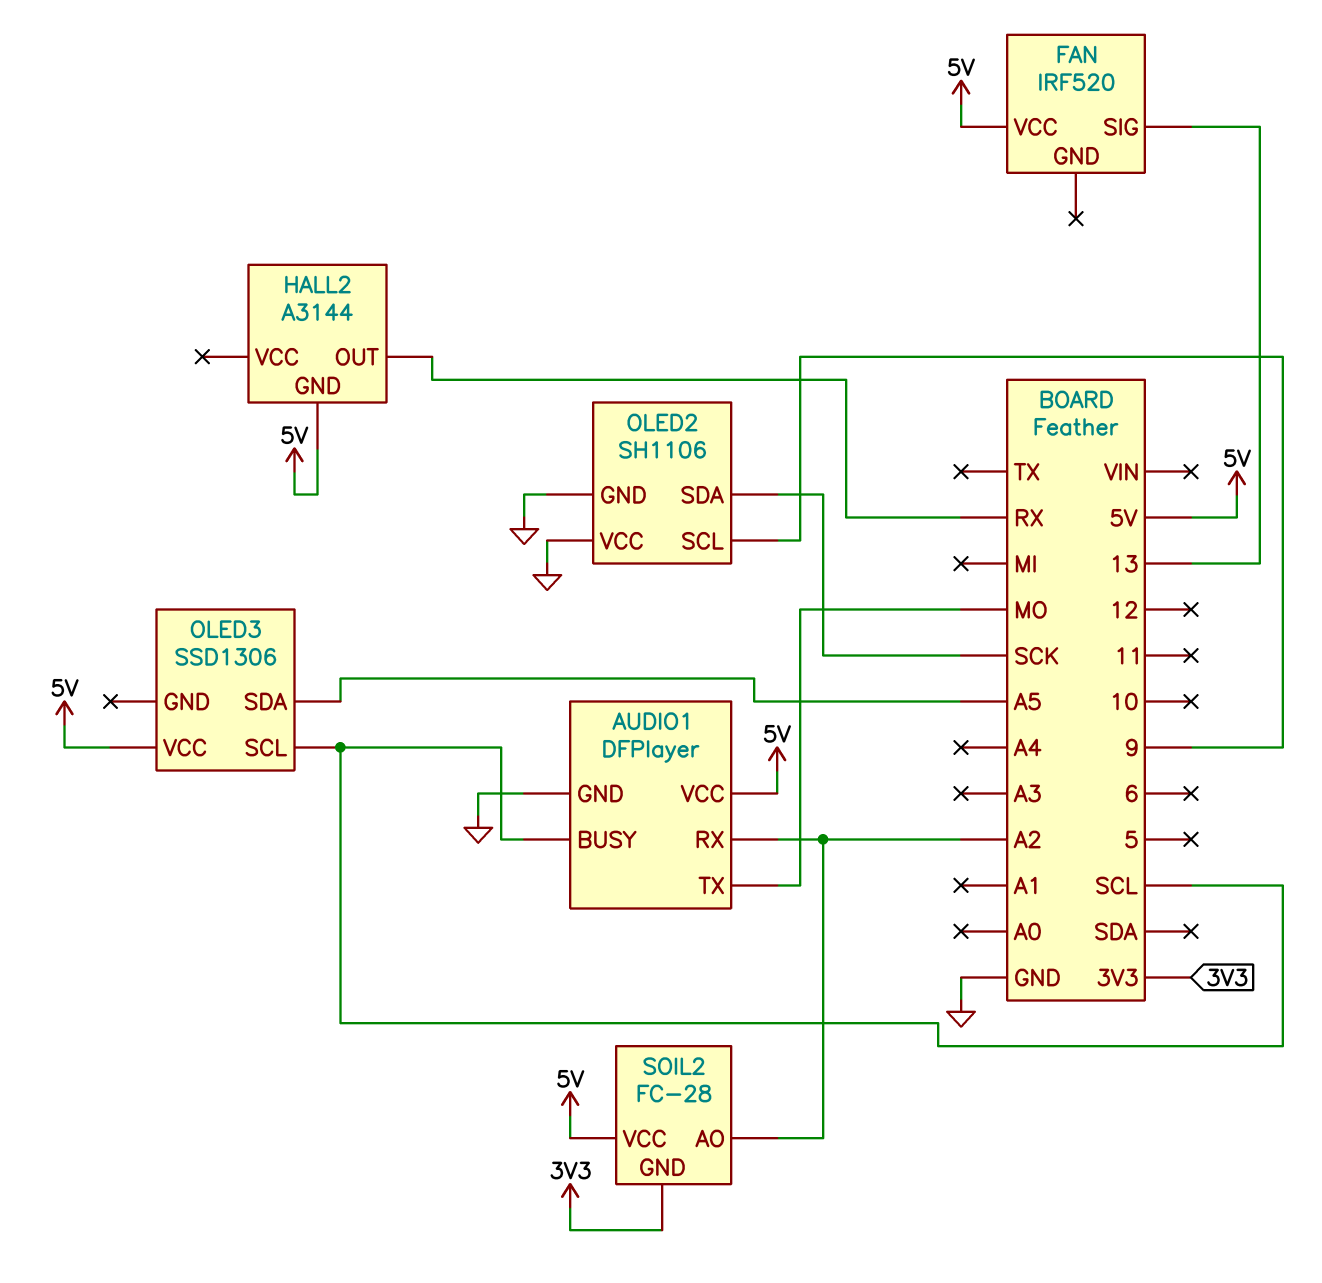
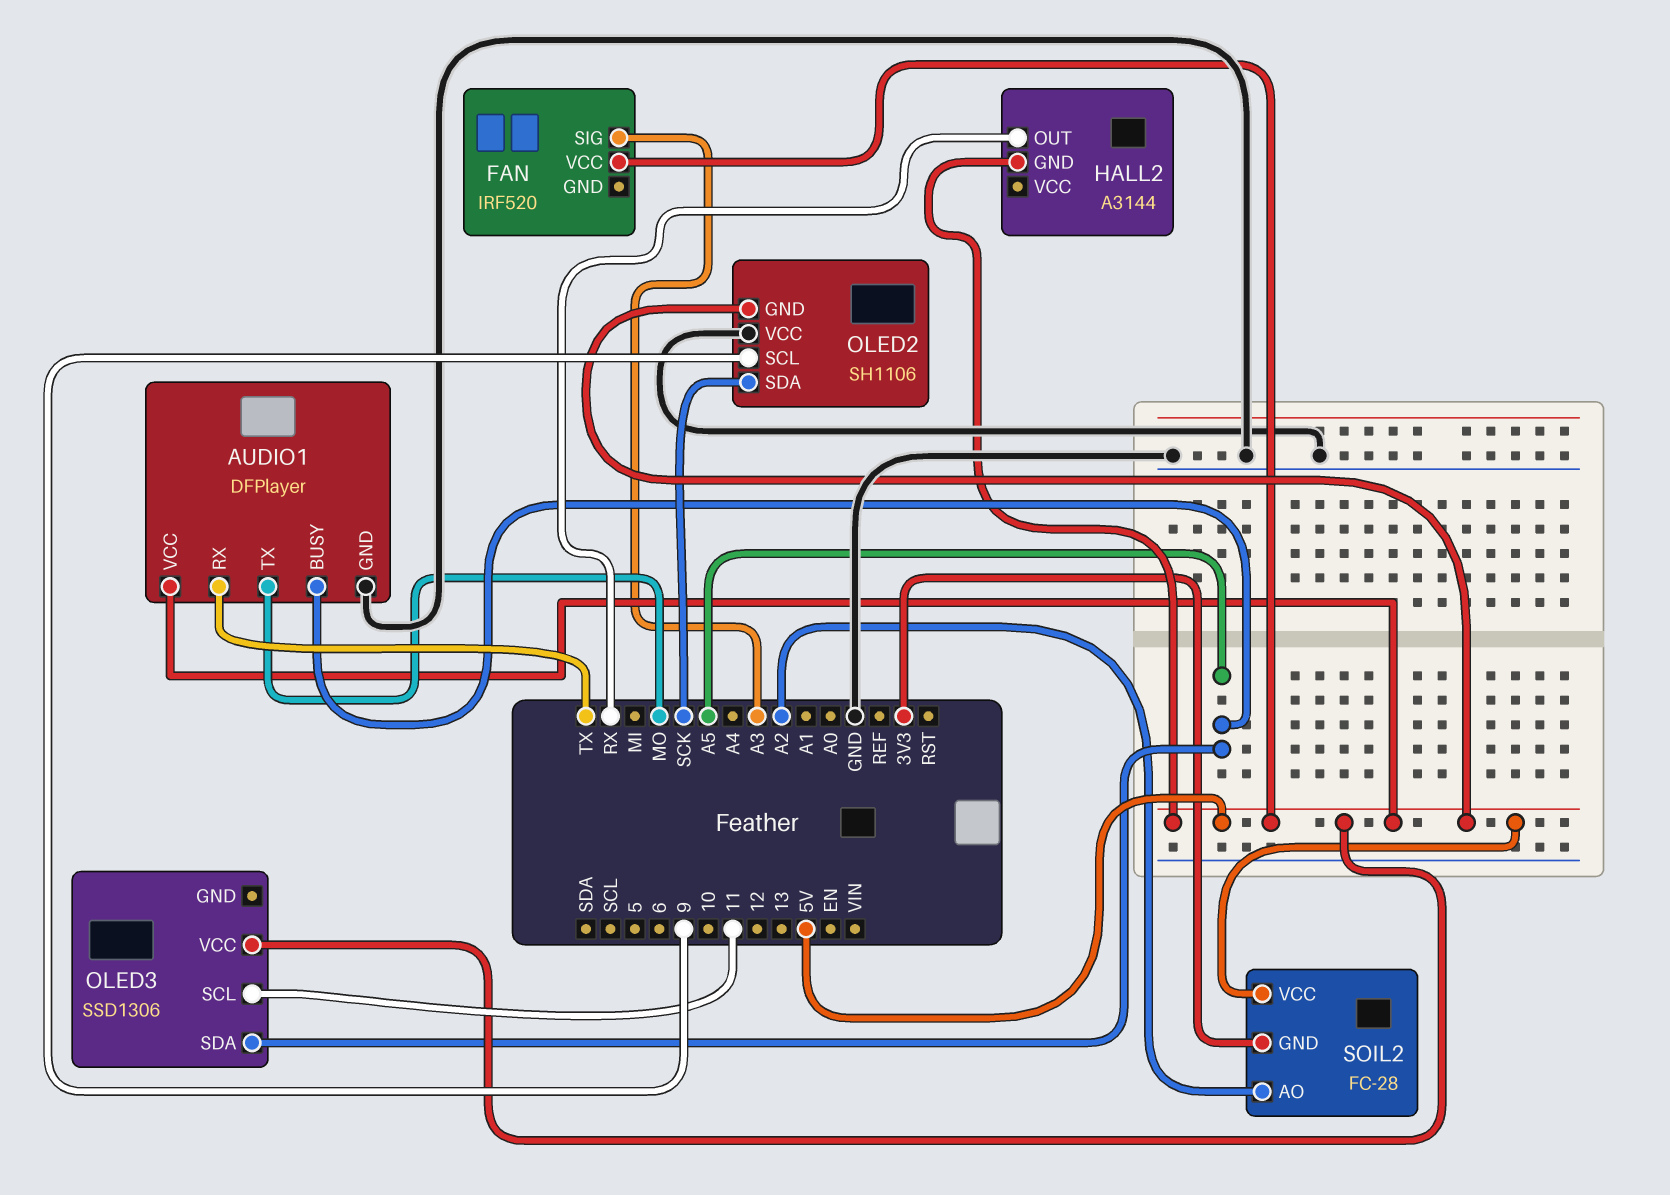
AUDIO1 pin BUSY: SCL -> A5
AUDIO1 pin RX: A2 -> TX
FAN pin SIG: 13 -> A3
OLED2 pin GND: GND -> 5V
OLED3 pin SCL: SCL -> 11

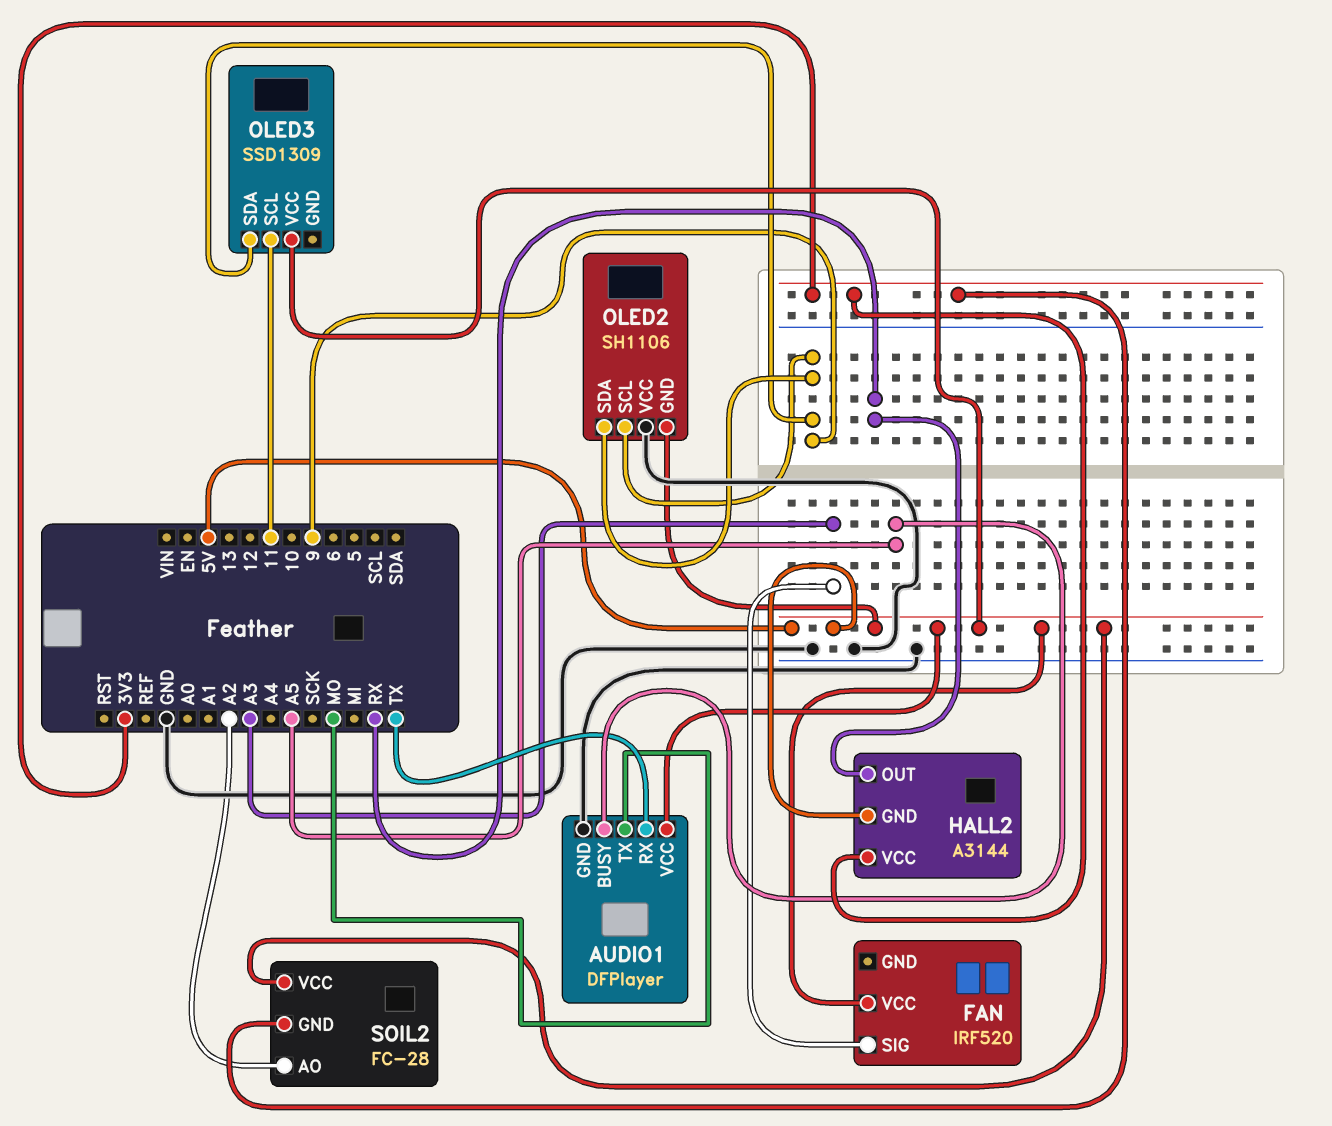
HALL2 pin VCC: none -> 3V3
OLED2 pin SDA: SCK -> 9
OLED3: SSD1306 -> SSD1309
OLED3 pin SDA: A5 -> 9

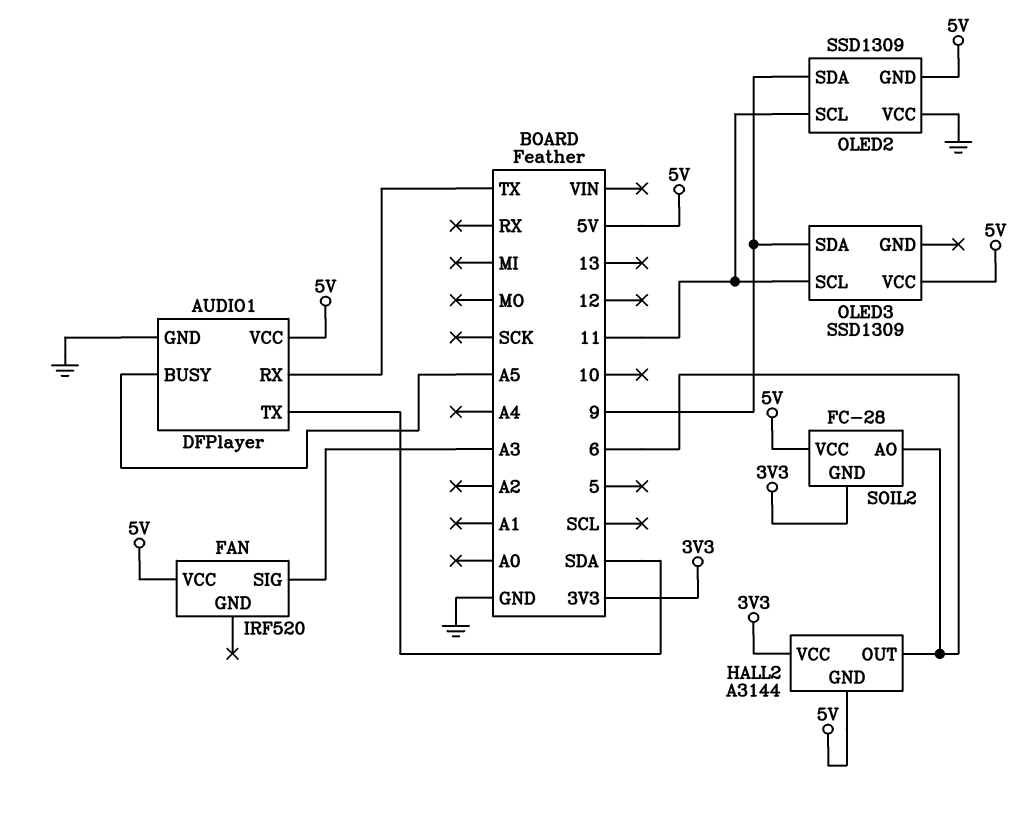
AUDIO1 pin TX: MO -> SDA
HALL2 pin OUT: RX -> 6
OLED2: SH1106 -> SSD1309
OLED2 pin SCL: 9 -> 11
SOIL2 pin AO: A2 -> 6

